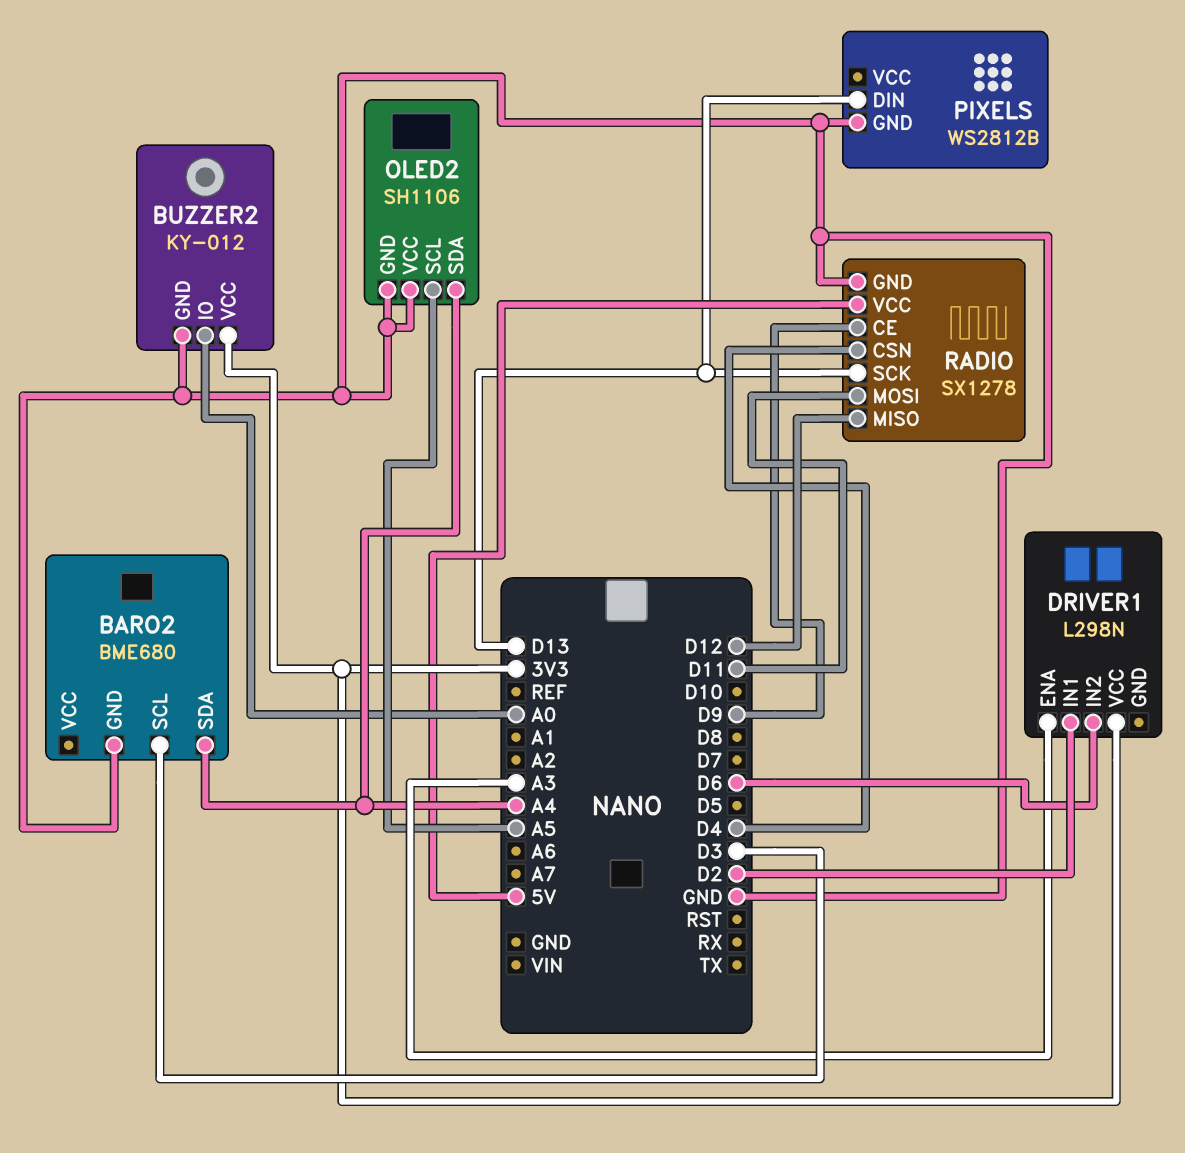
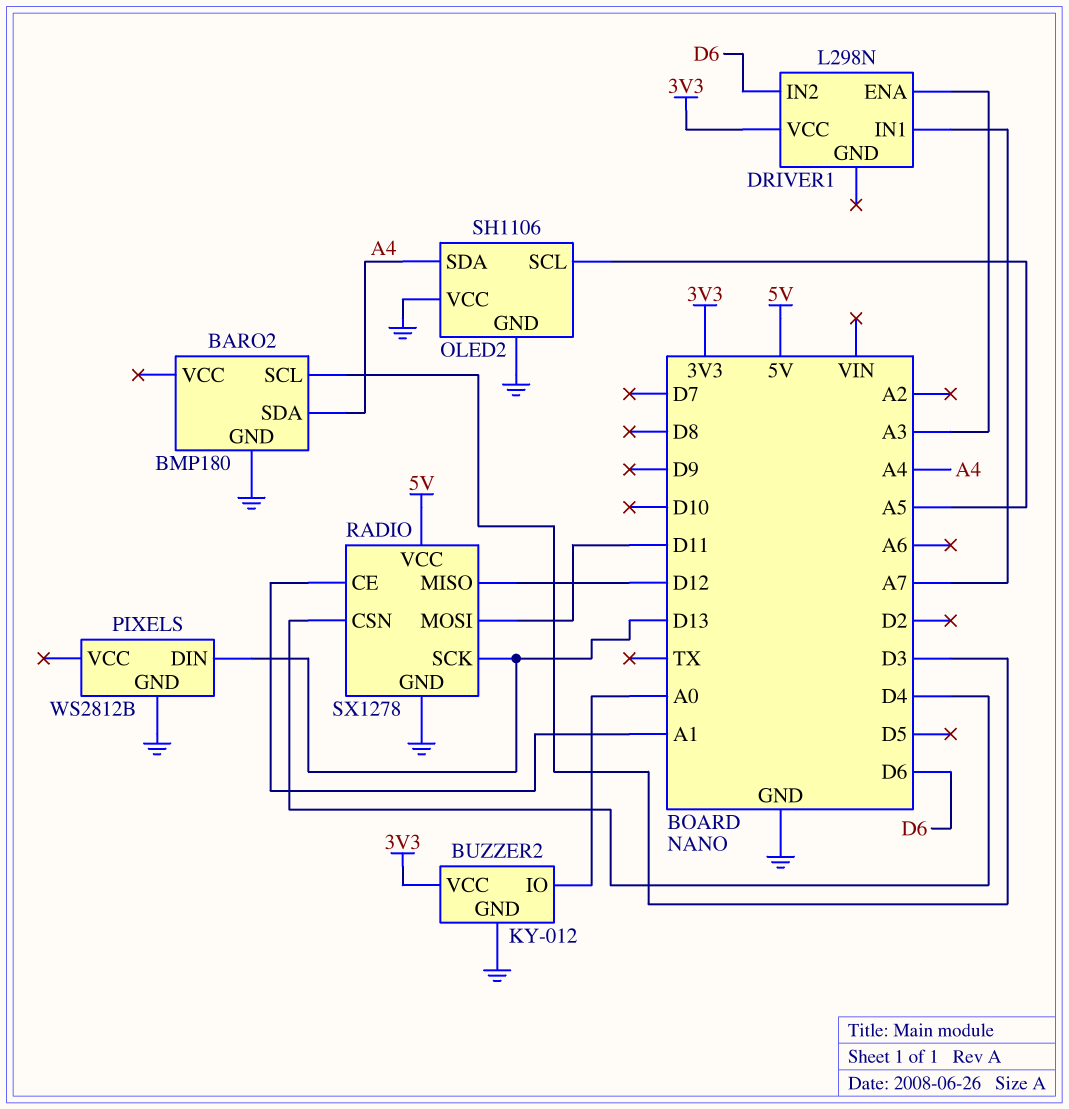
BARO2: BME680 -> BMP180
DRIVER1 pin IN1: D2 -> A7
RADIO pin CE: D9 -> A1

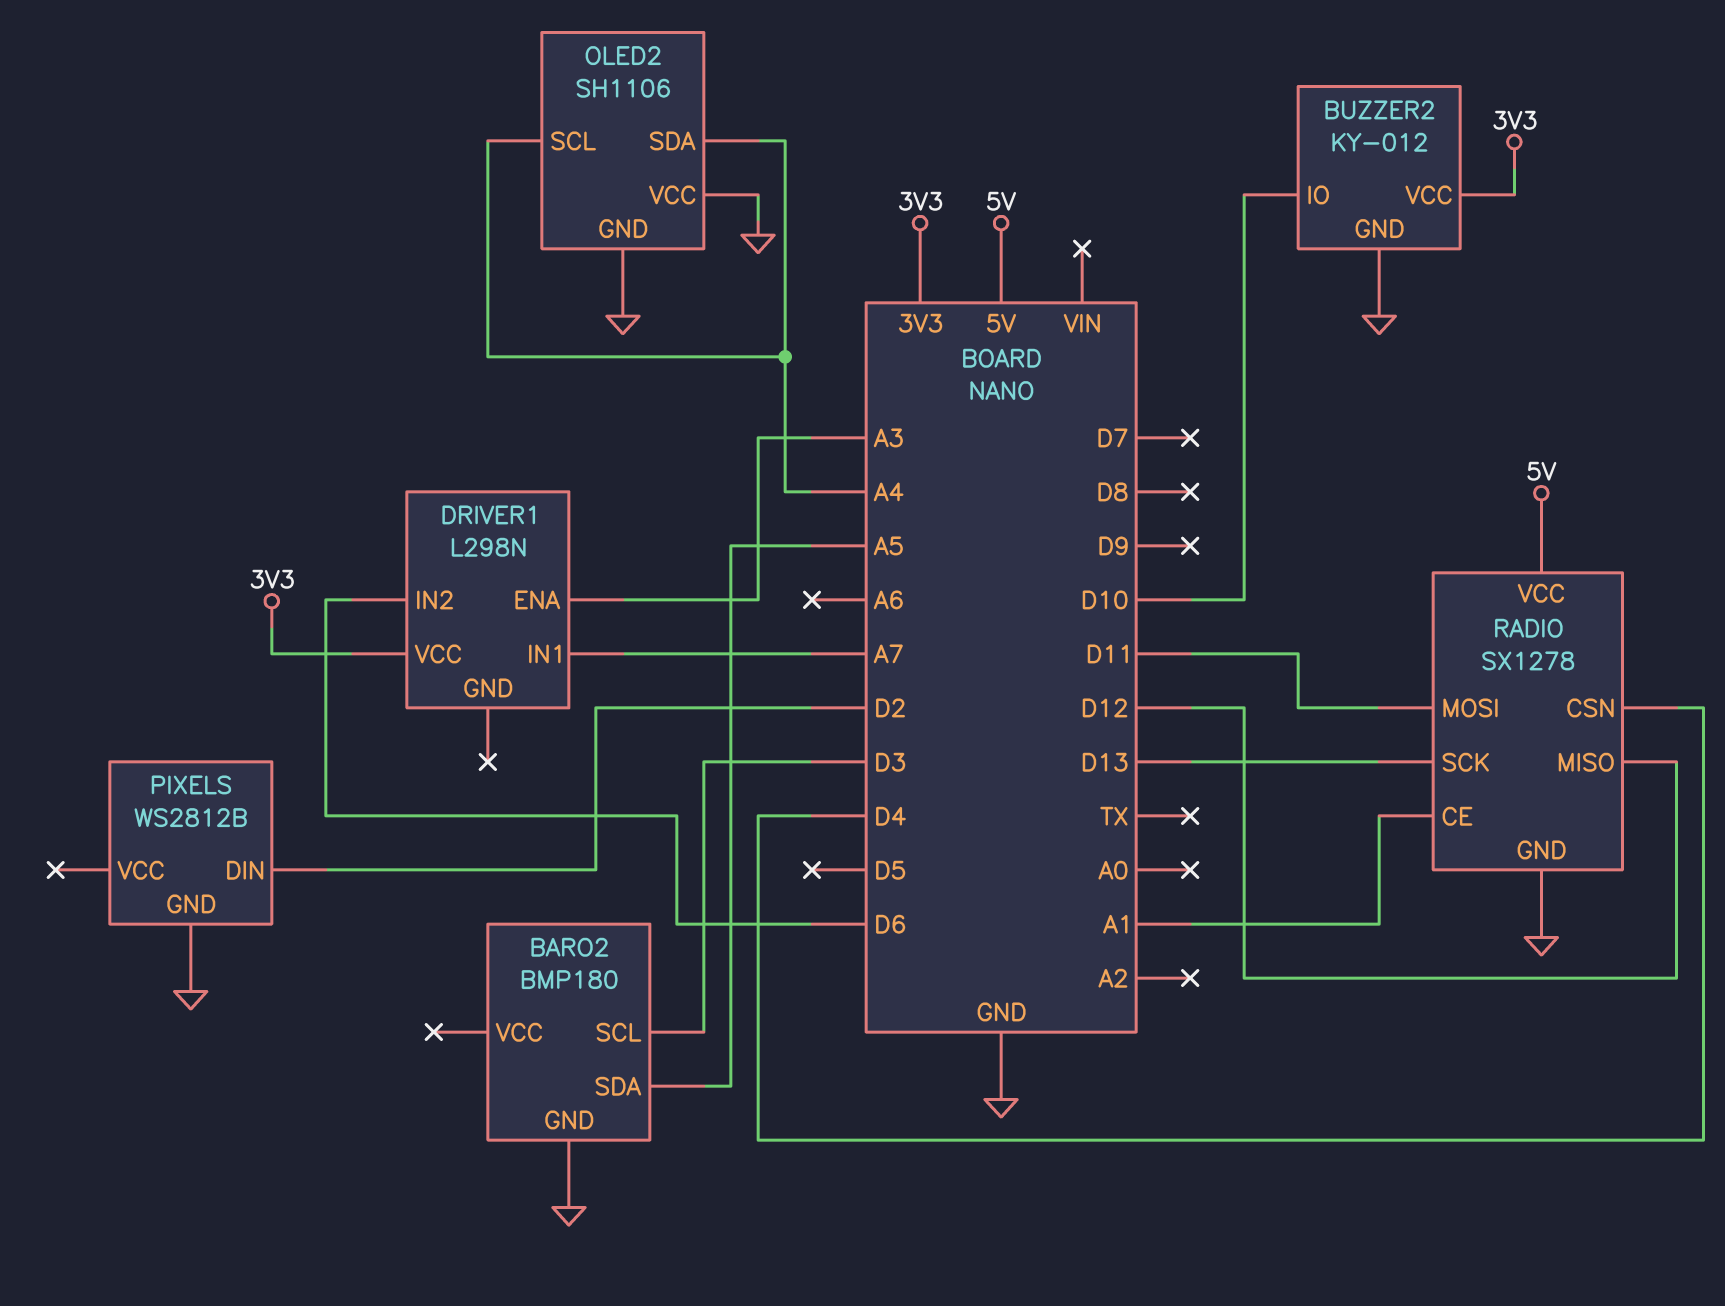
BARO2 pin SDA: A4 -> A5
BUZZER2 pin IO: A0 -> D10
OLED2 pin SCL: A5 -> A4
PIXELS pin DIN: D13 -> D2

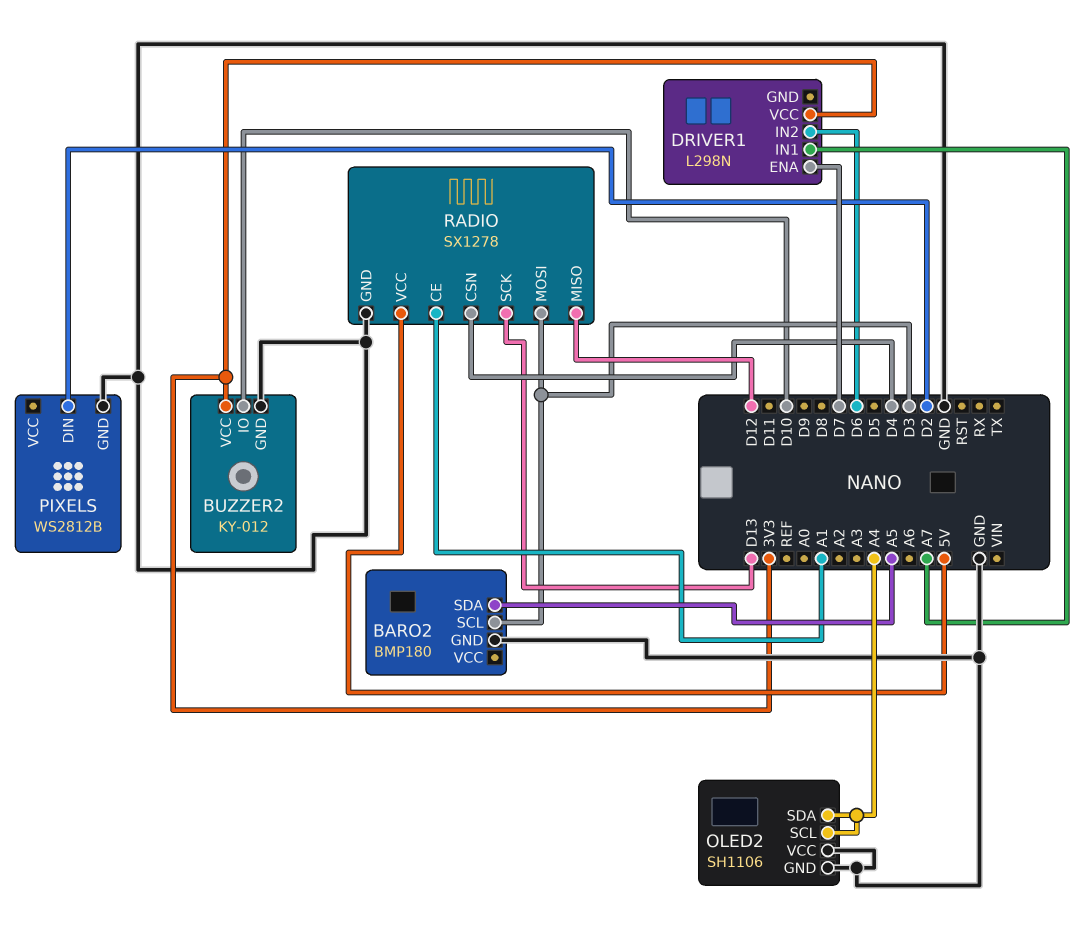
DRIVER1 pin ENA: A3 -> D7
RADIO pin MOSI: D11 -> D3

